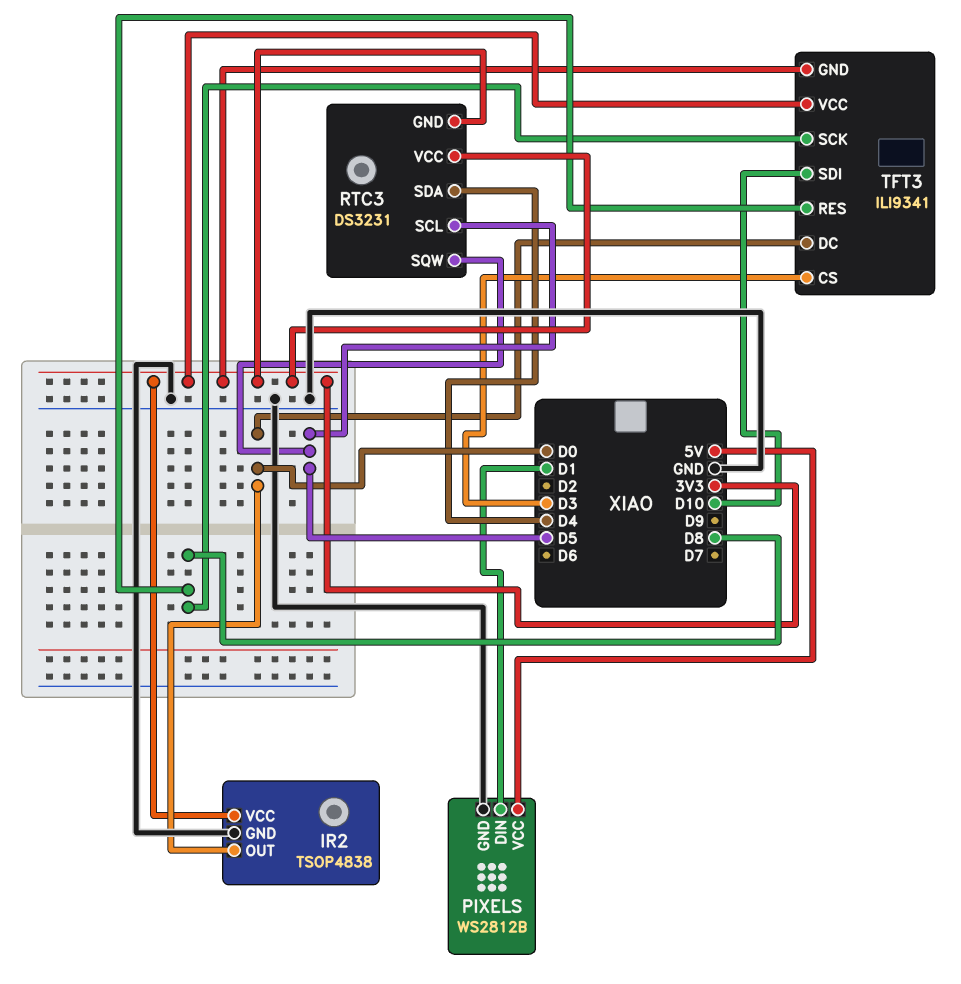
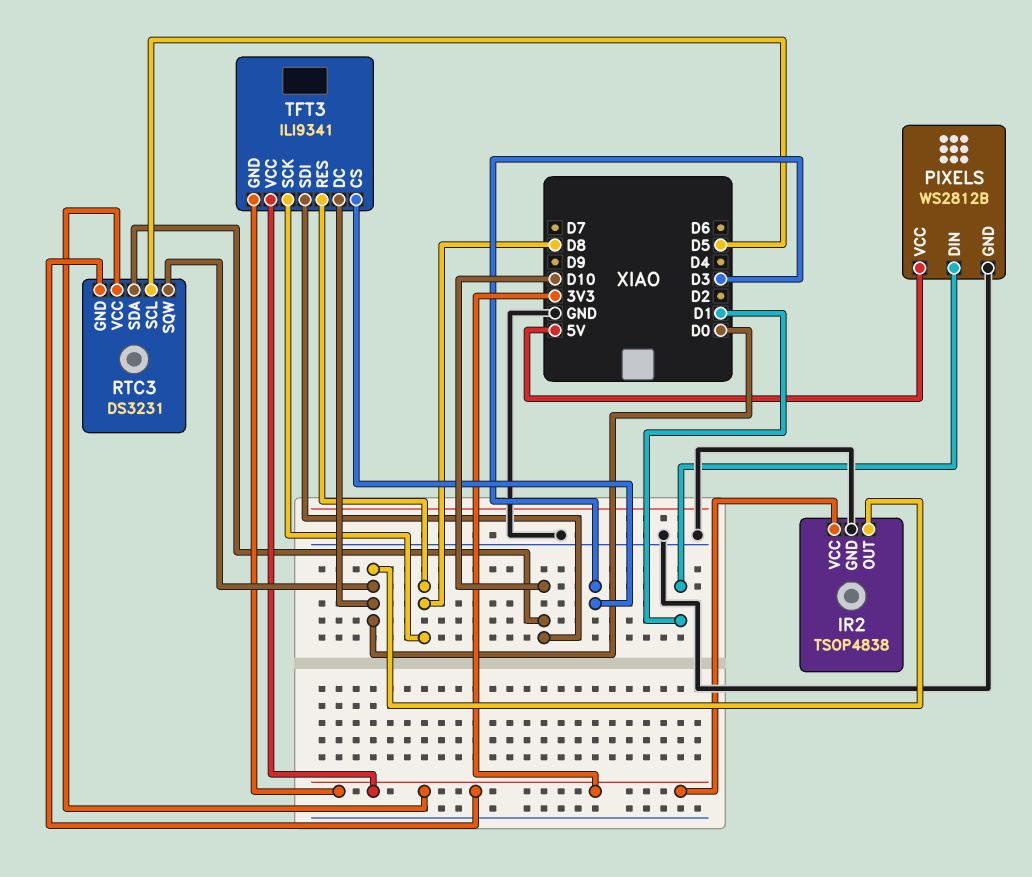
RTC3 pin SDA: D4 -> D10
RTC3 pin SQW: D5 -> D0

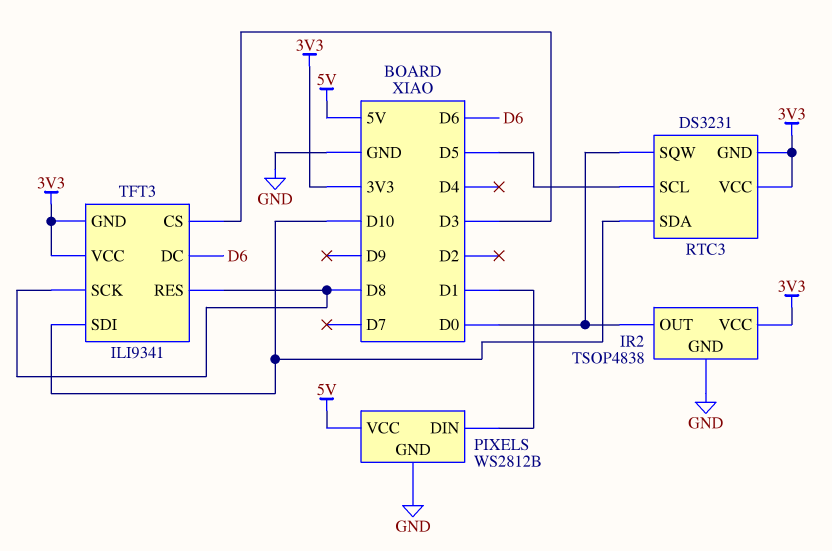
TFT3 pin DC: D0 -> D6

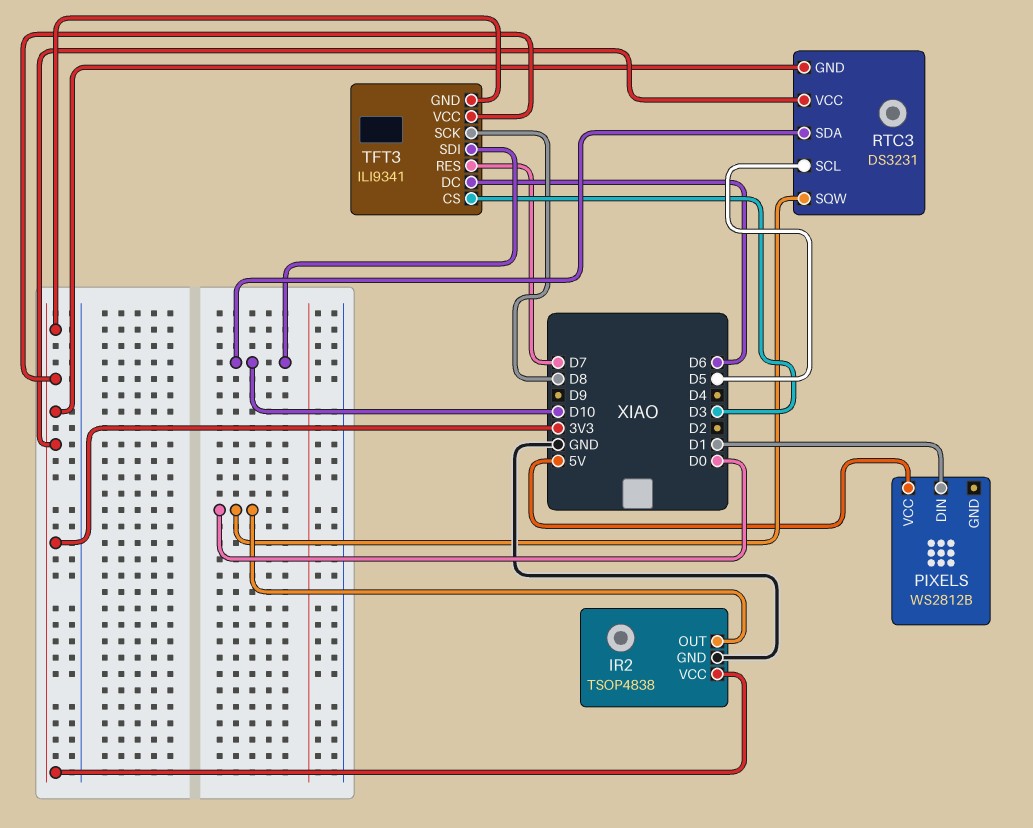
PIXELS pin GND: GND -> none
TFT3 pin RES: D8 -> D7

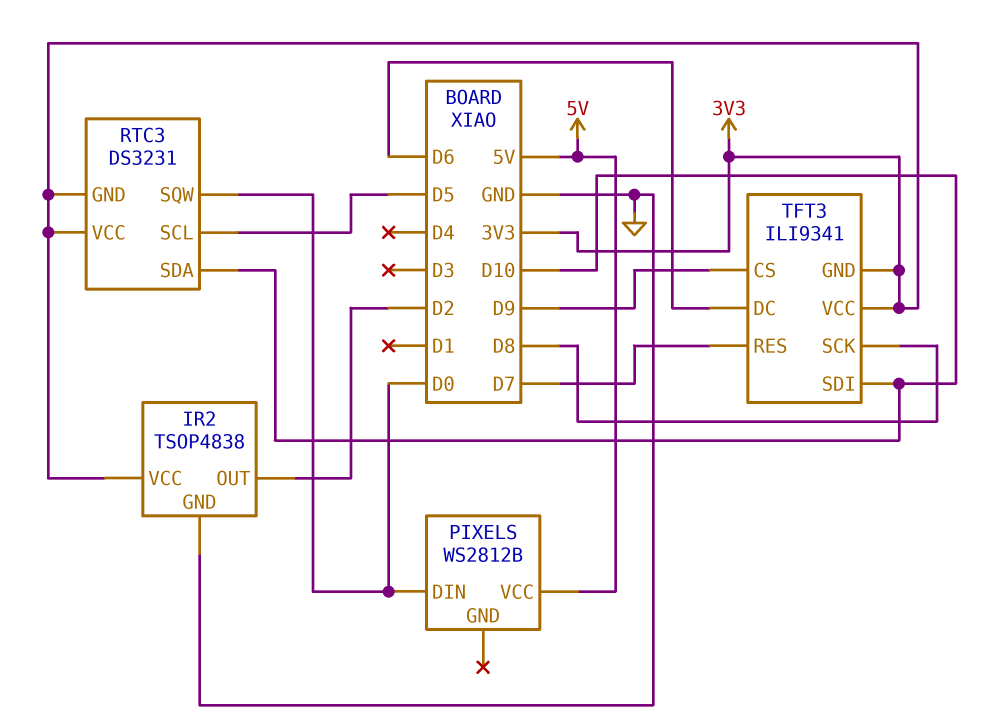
IR2 pin OUT: D0 -> D2
PIXELS pin DIN: D1 -> D0
TFT3 pin CS: D3 -> D9

